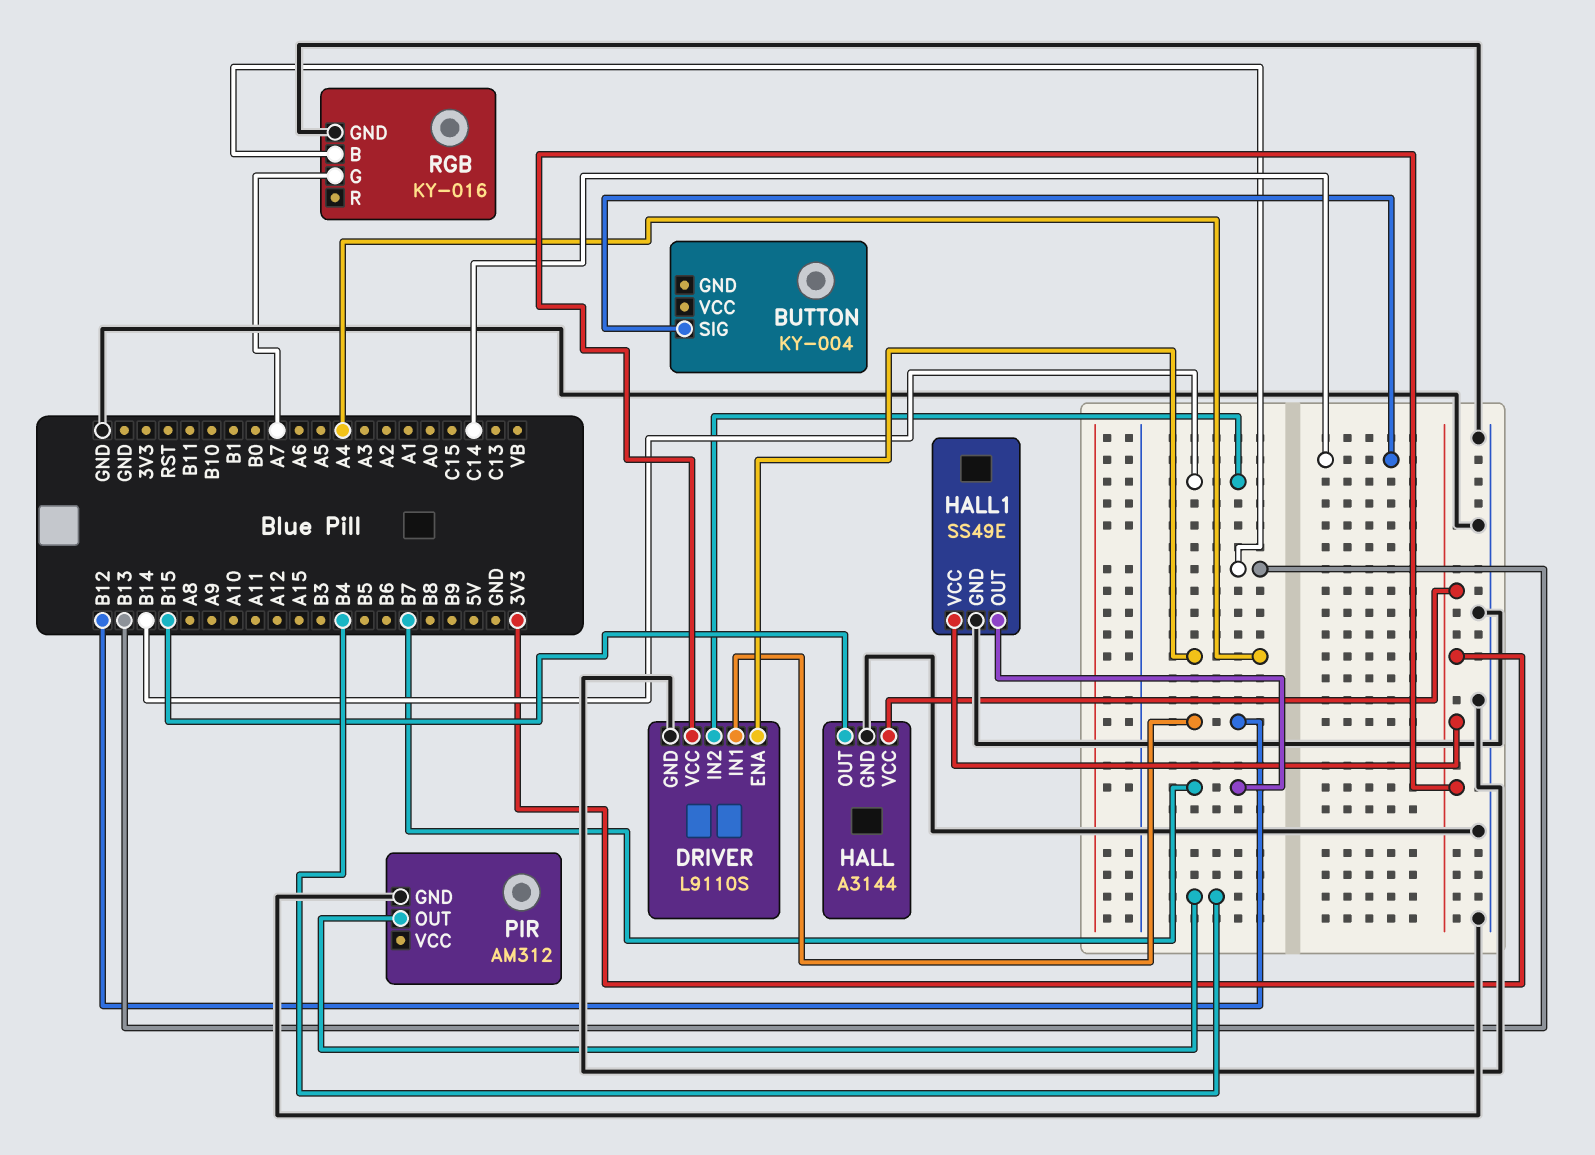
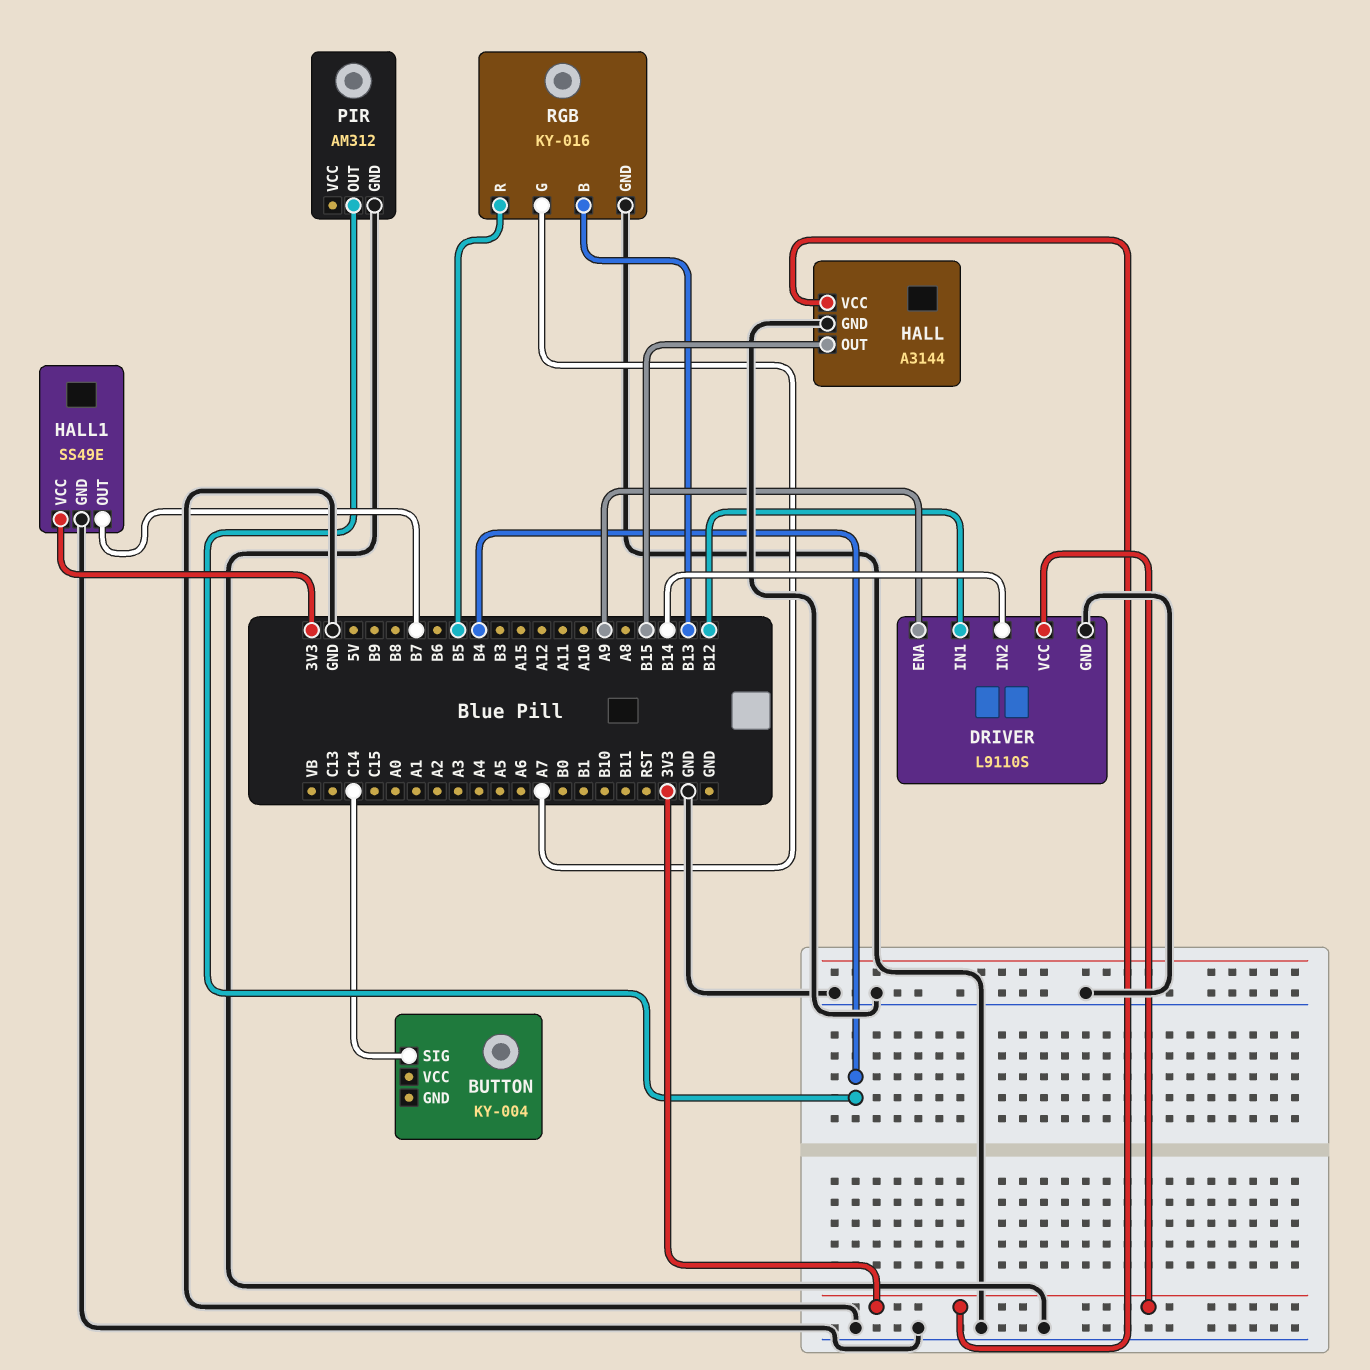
DRIVER pin ENA: A4 -> A9
RGB pin R: none -> B5

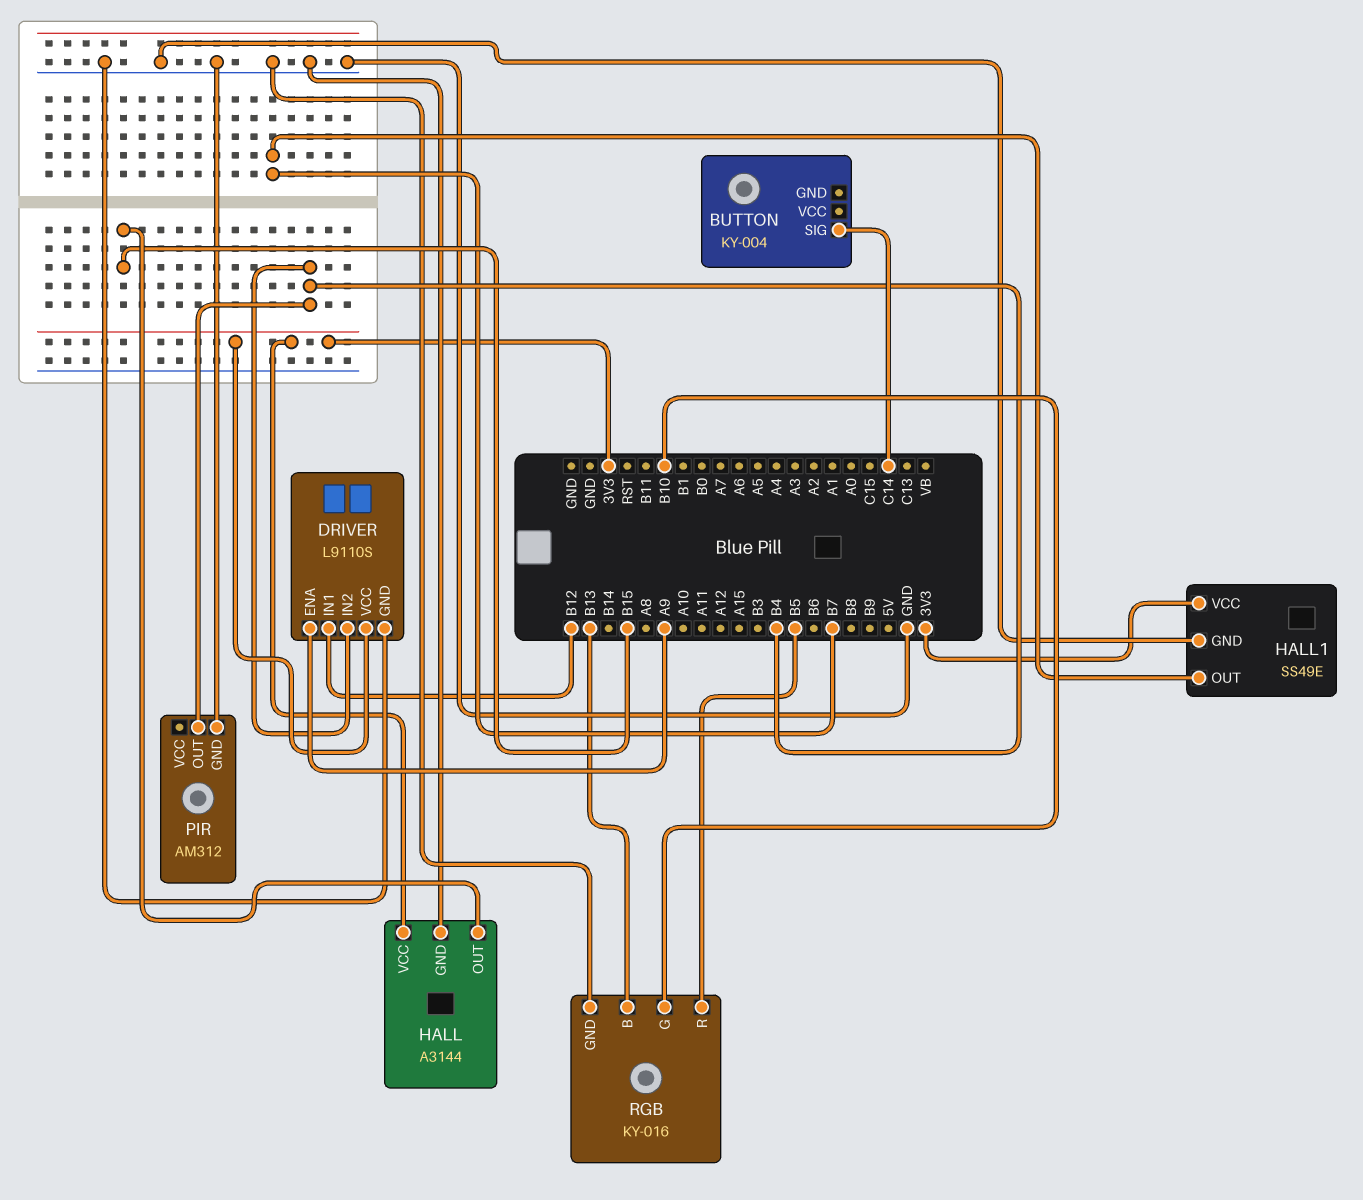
DRIVER pin IN2: B14 -> B4
RGB pin G: A7 -> B10

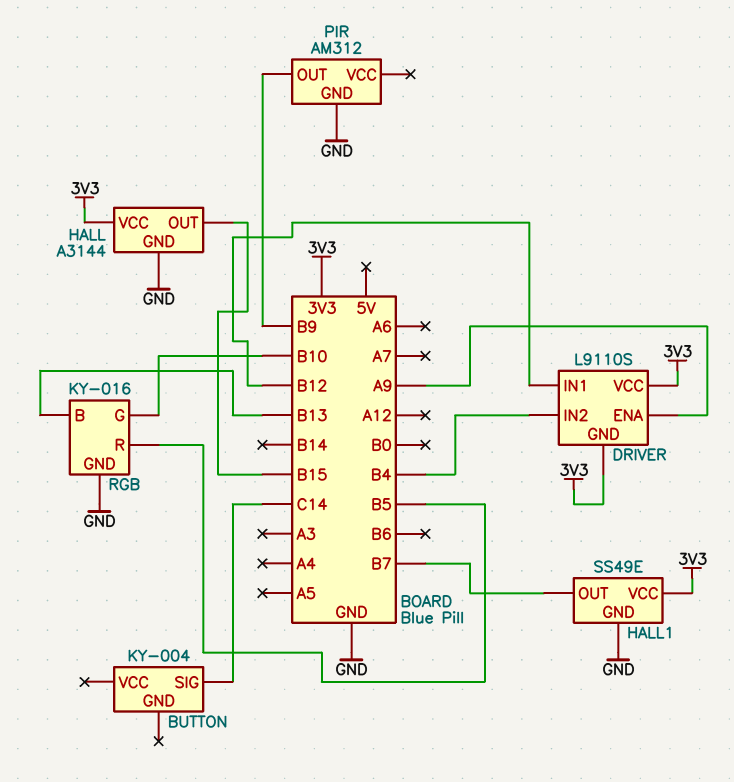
DRIVER pin GND: GND -> 3V3
PIR pin OUT: B4 -> B9

